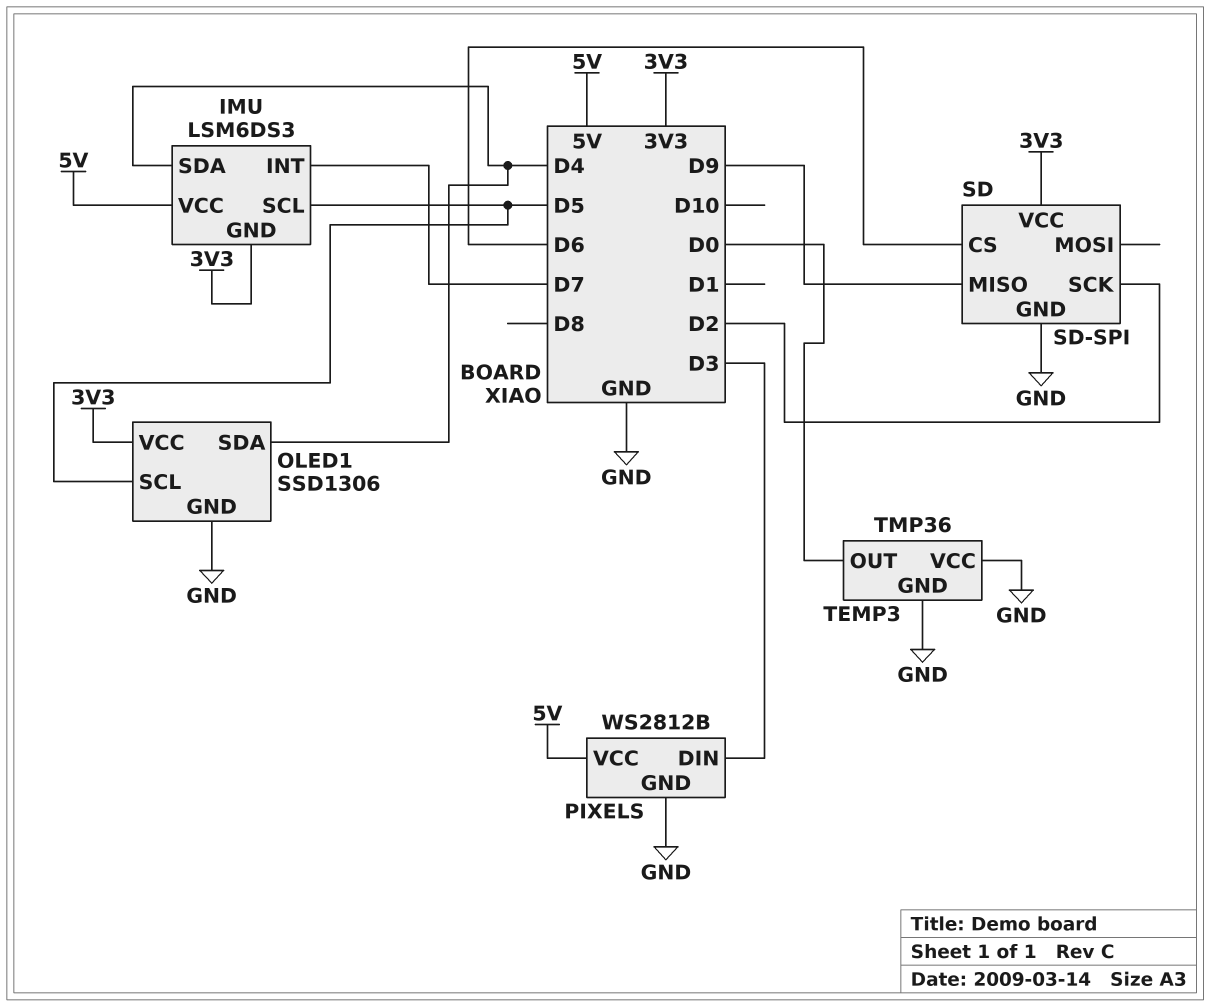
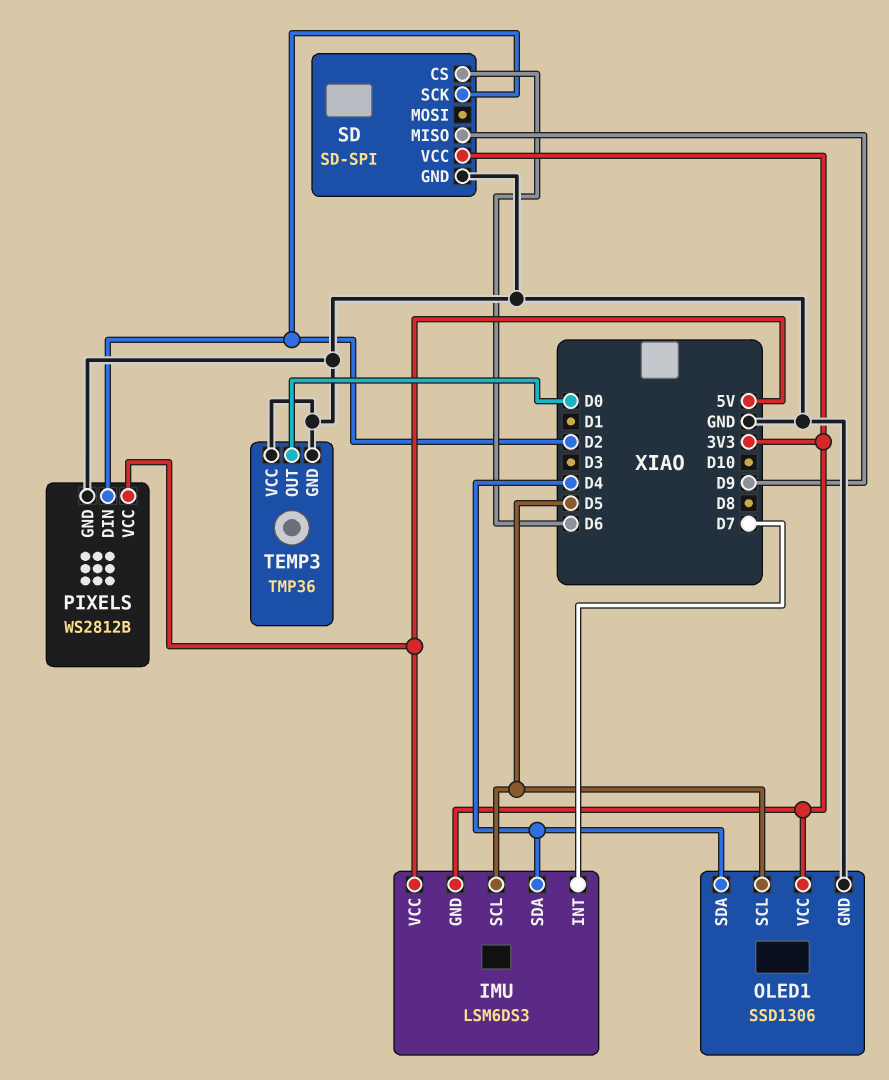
PIXELS pin DIN: D3 -> D2

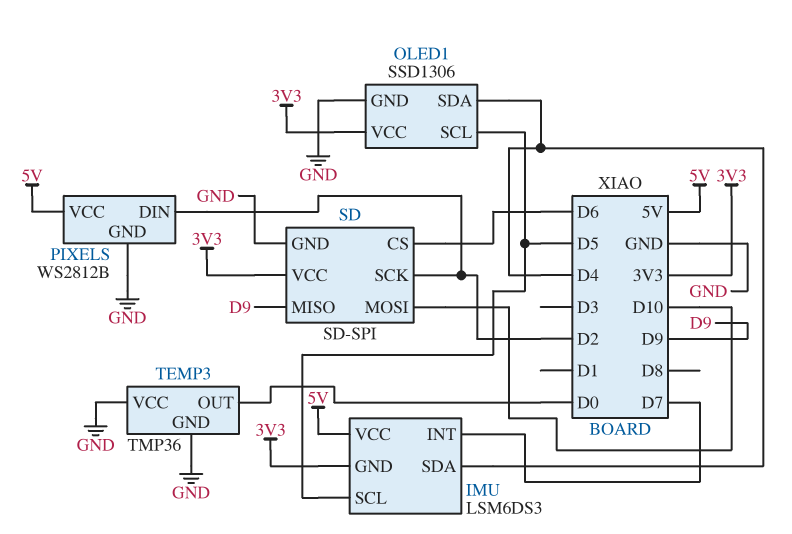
SD pin MOSI: none -> D10

